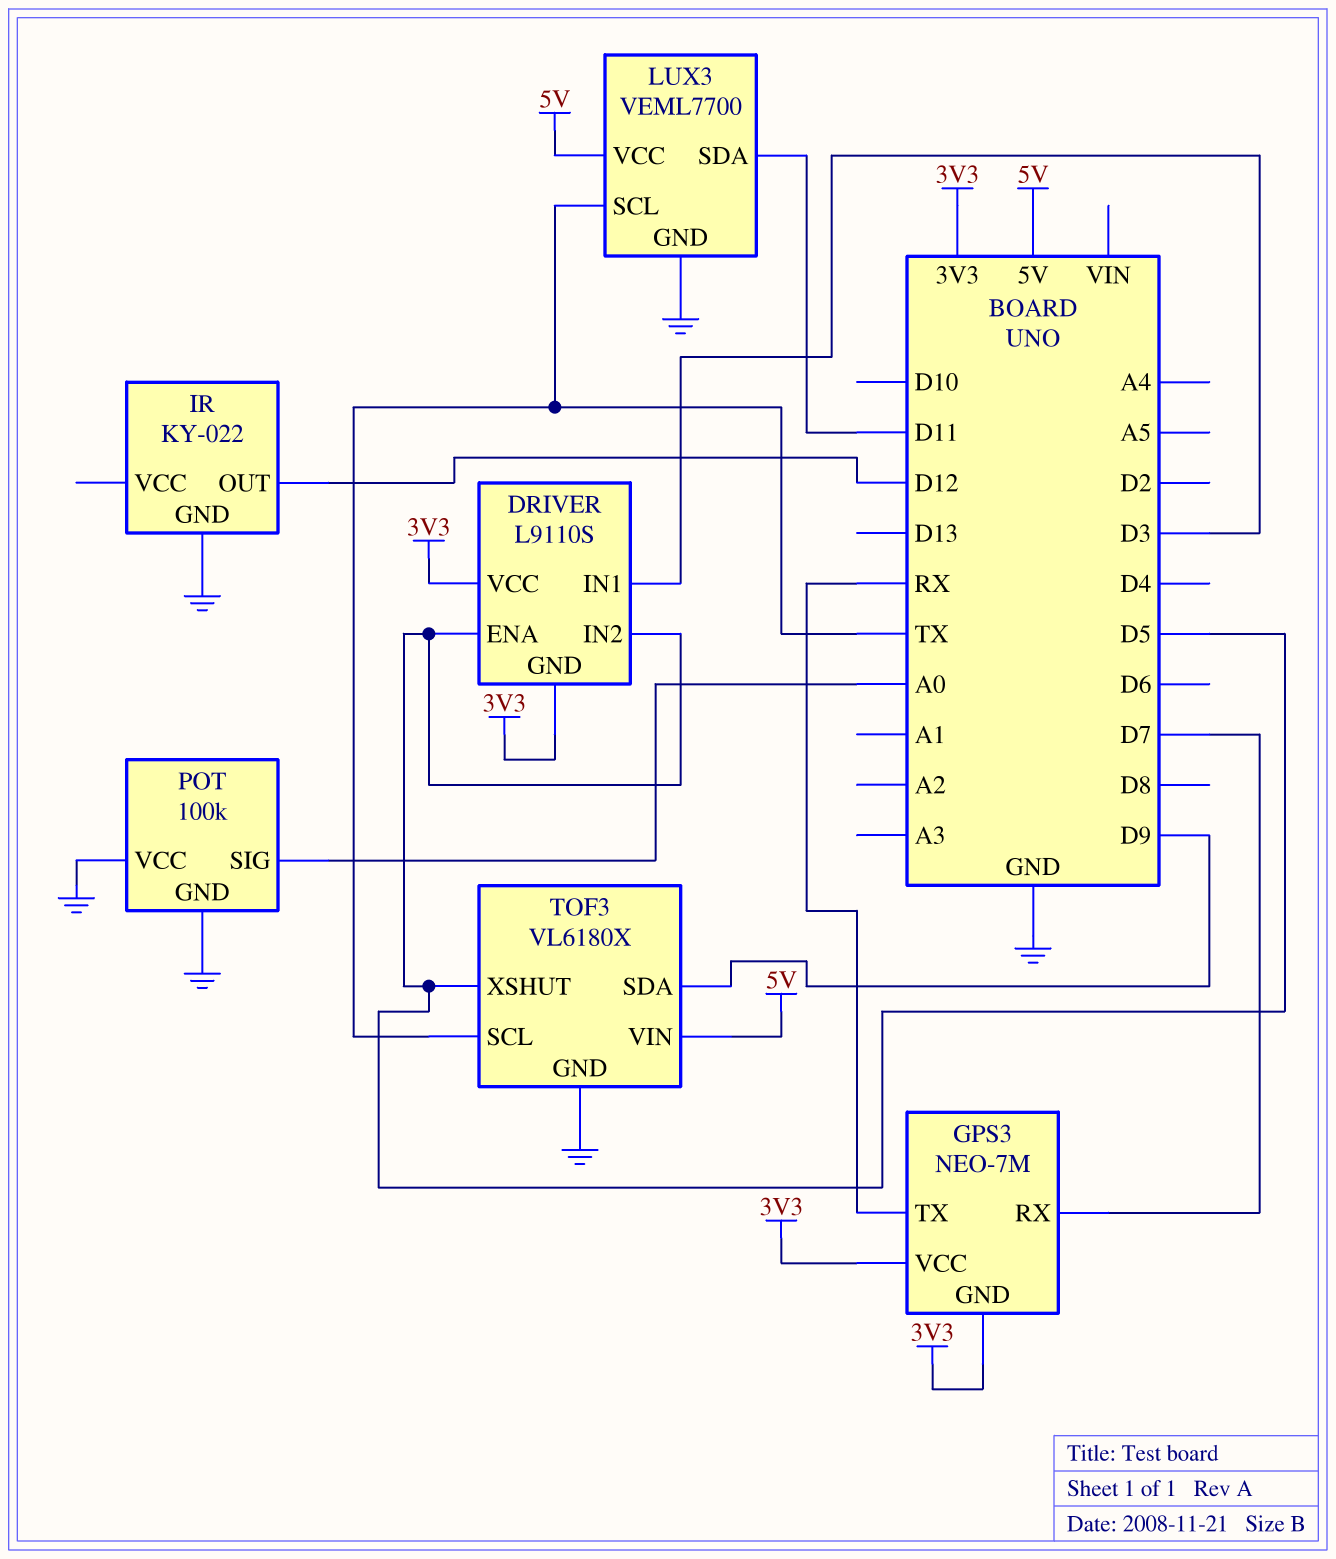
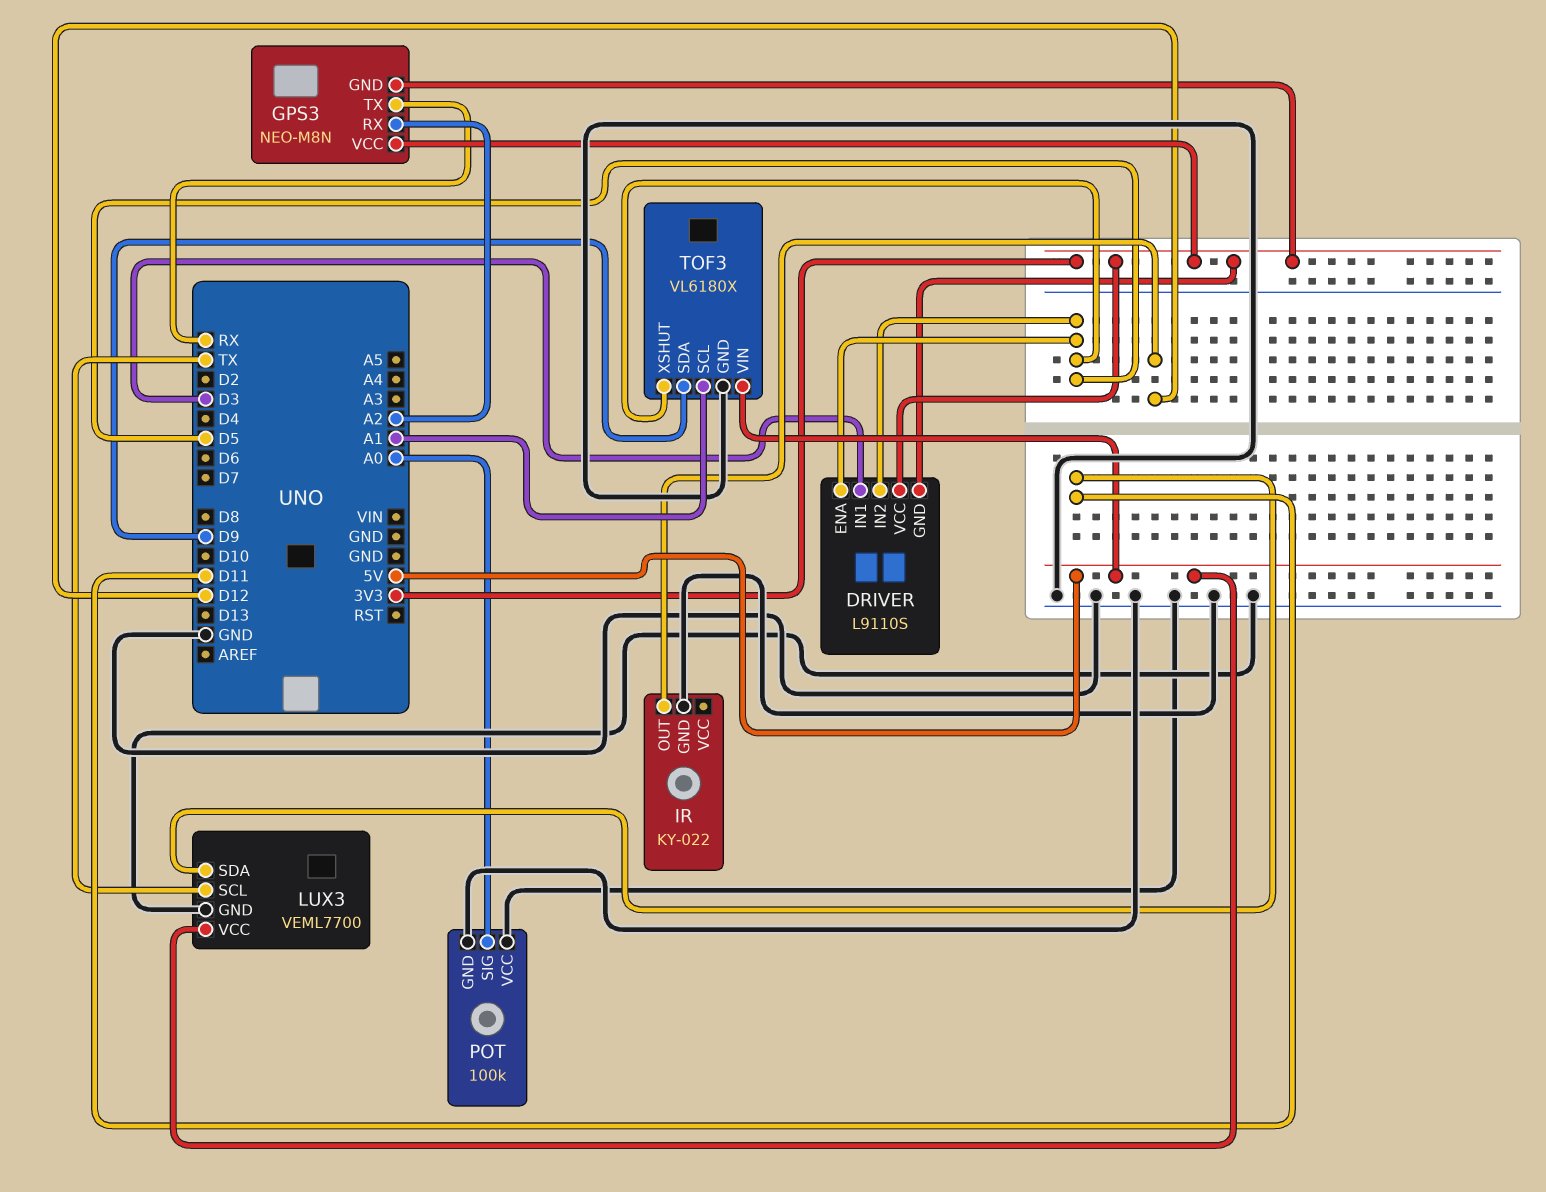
GPS3: NEO-7M -> NEO-M8N
GPS3 pin RX: D7 -> A2
TOF3 pin SCL: TX -> A1

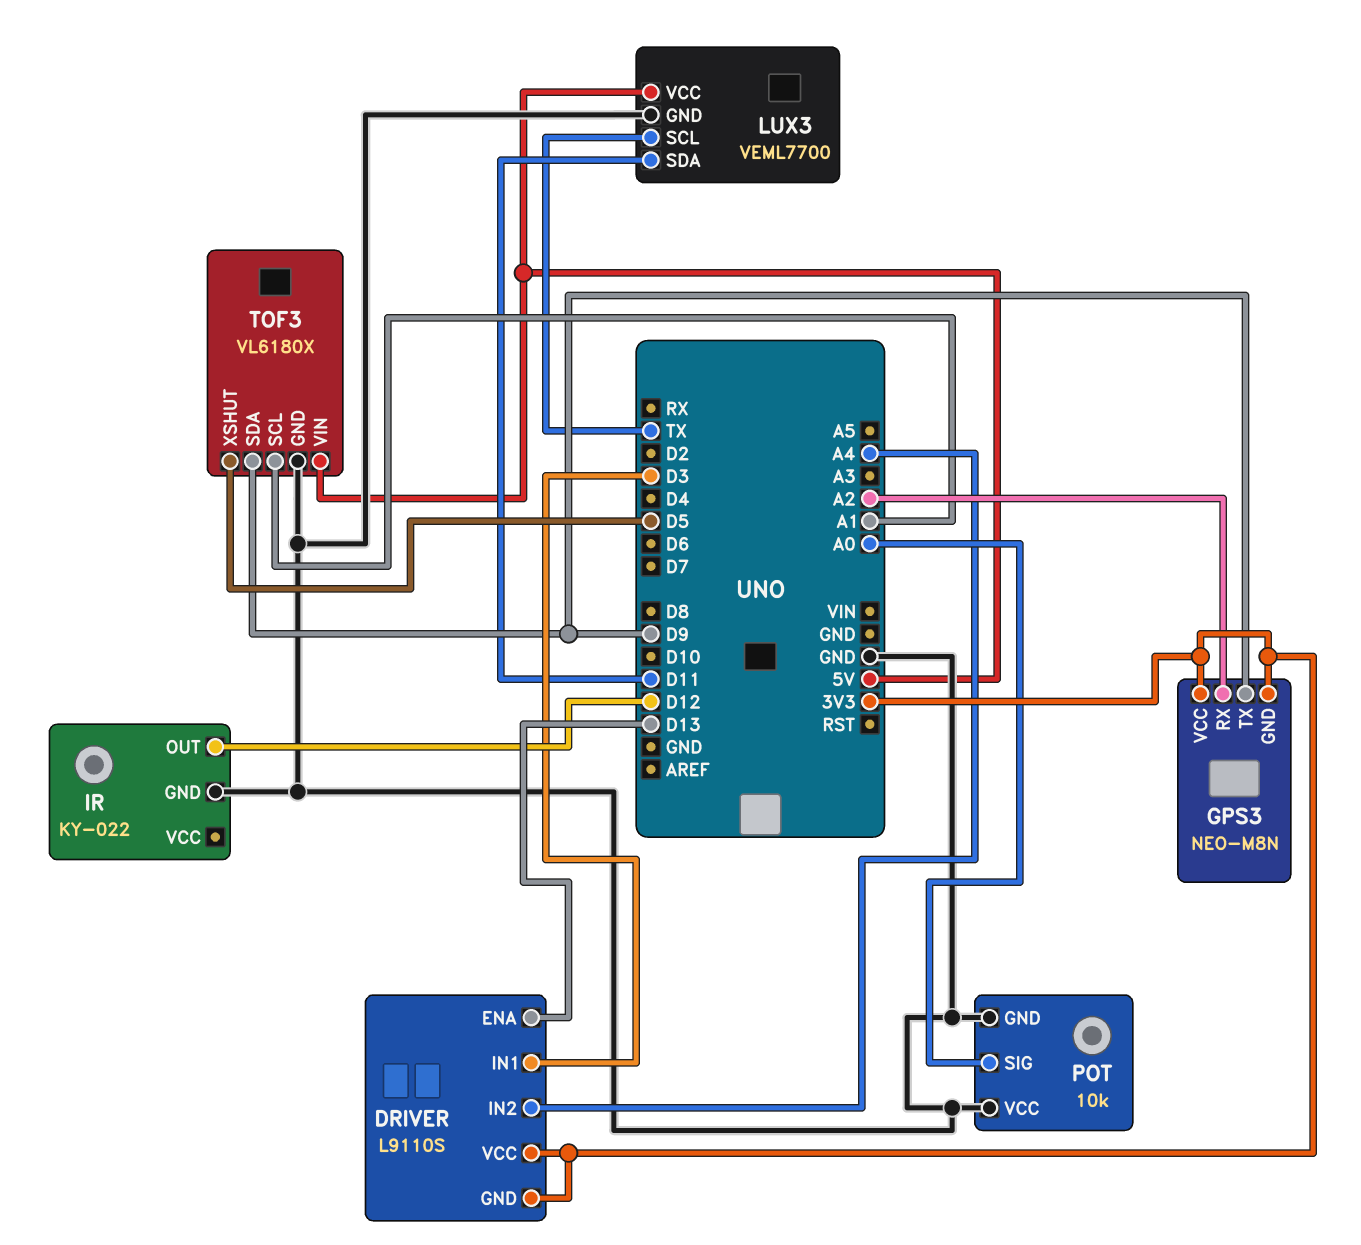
DRIVER pin ENA: D5 -> D13
DRIVER pin IN2: D5 -> A4
GPS3 pin TX: RX -> D9
POT: 100k -> 10k

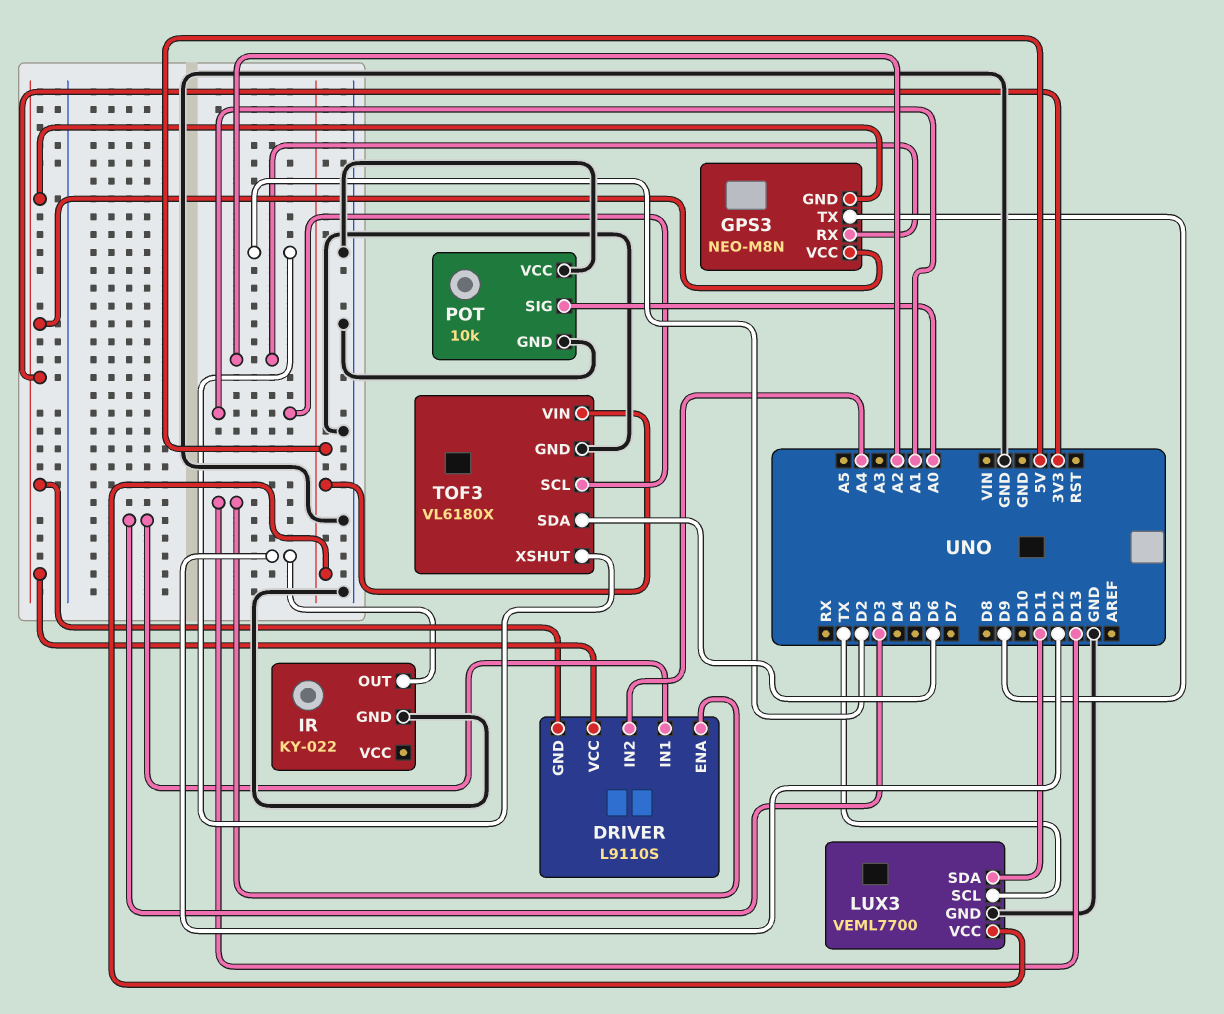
TOF3 pin SDA: D9 -> D6
TOF3 pin XSHUT: D5 -> D2

